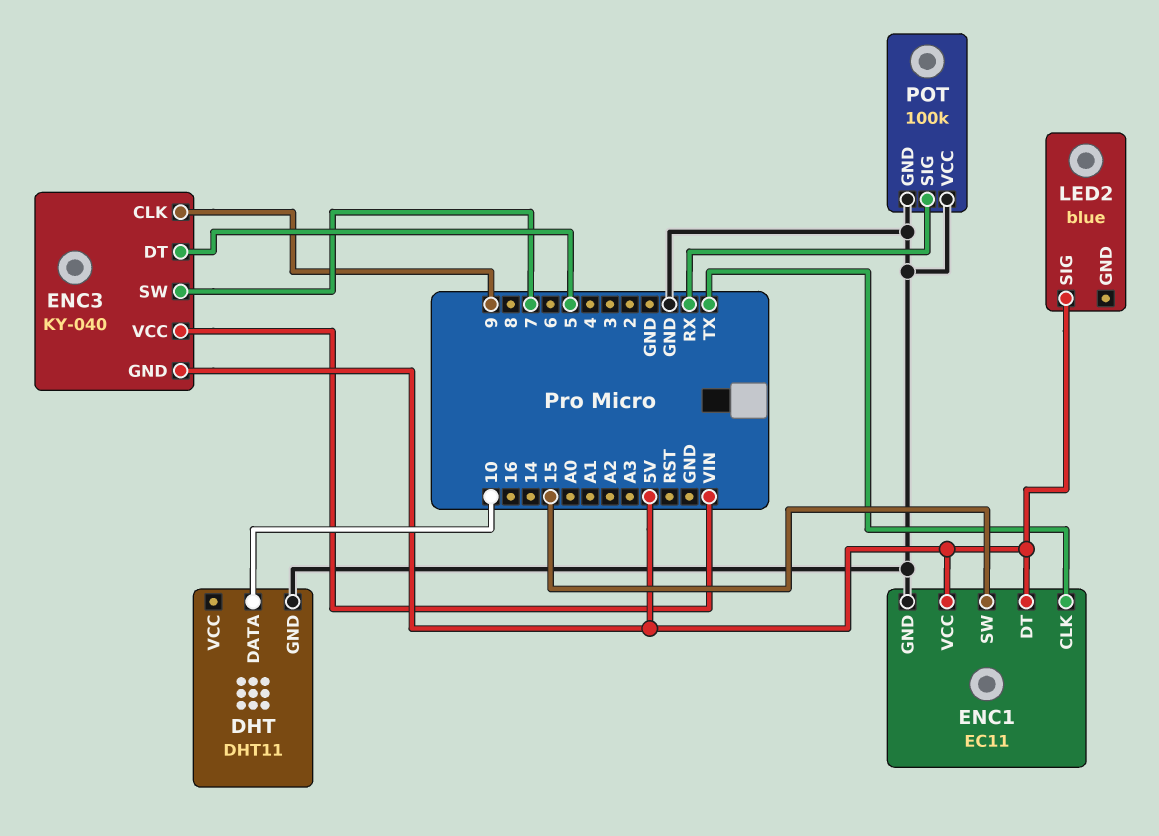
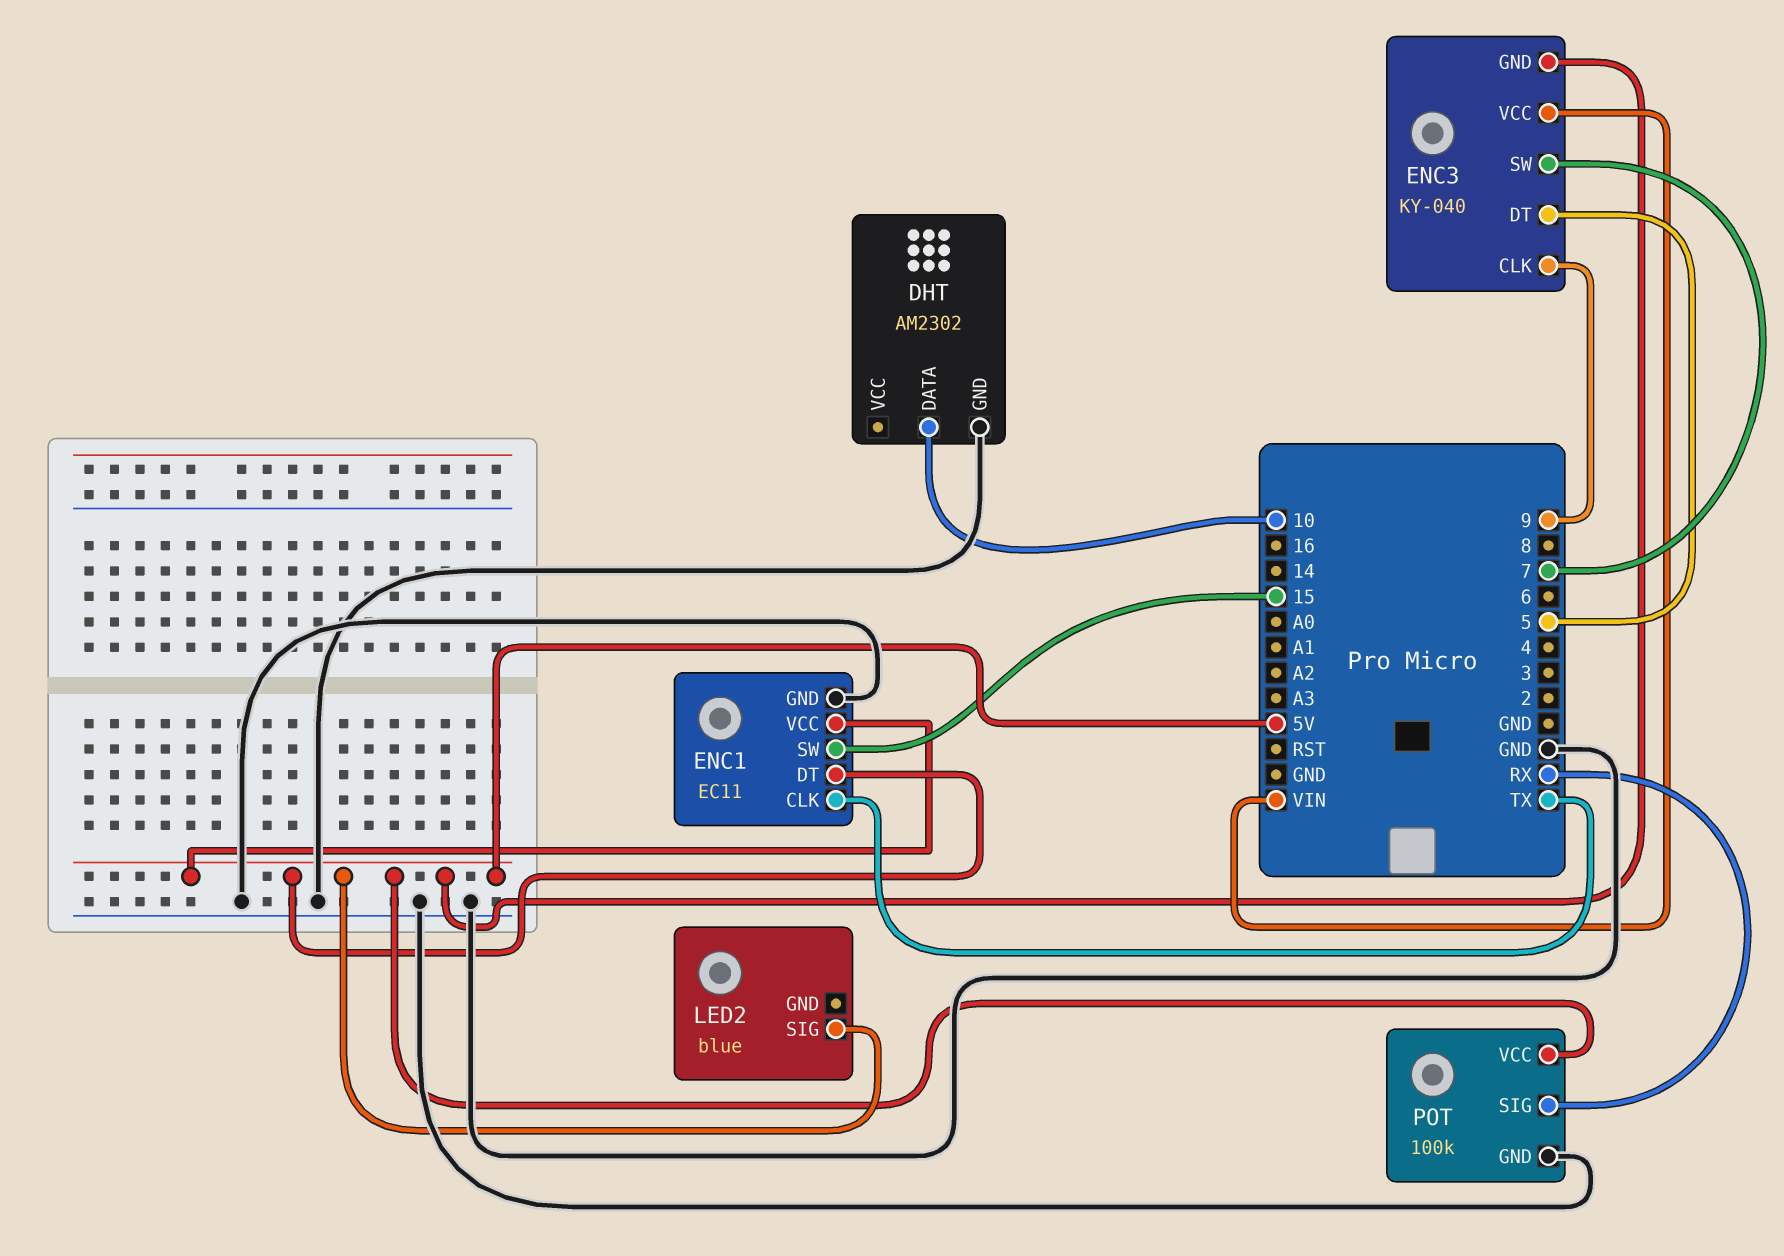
DHT: DHT11 -> AM2302
POT pin VCC: GND -> 5V

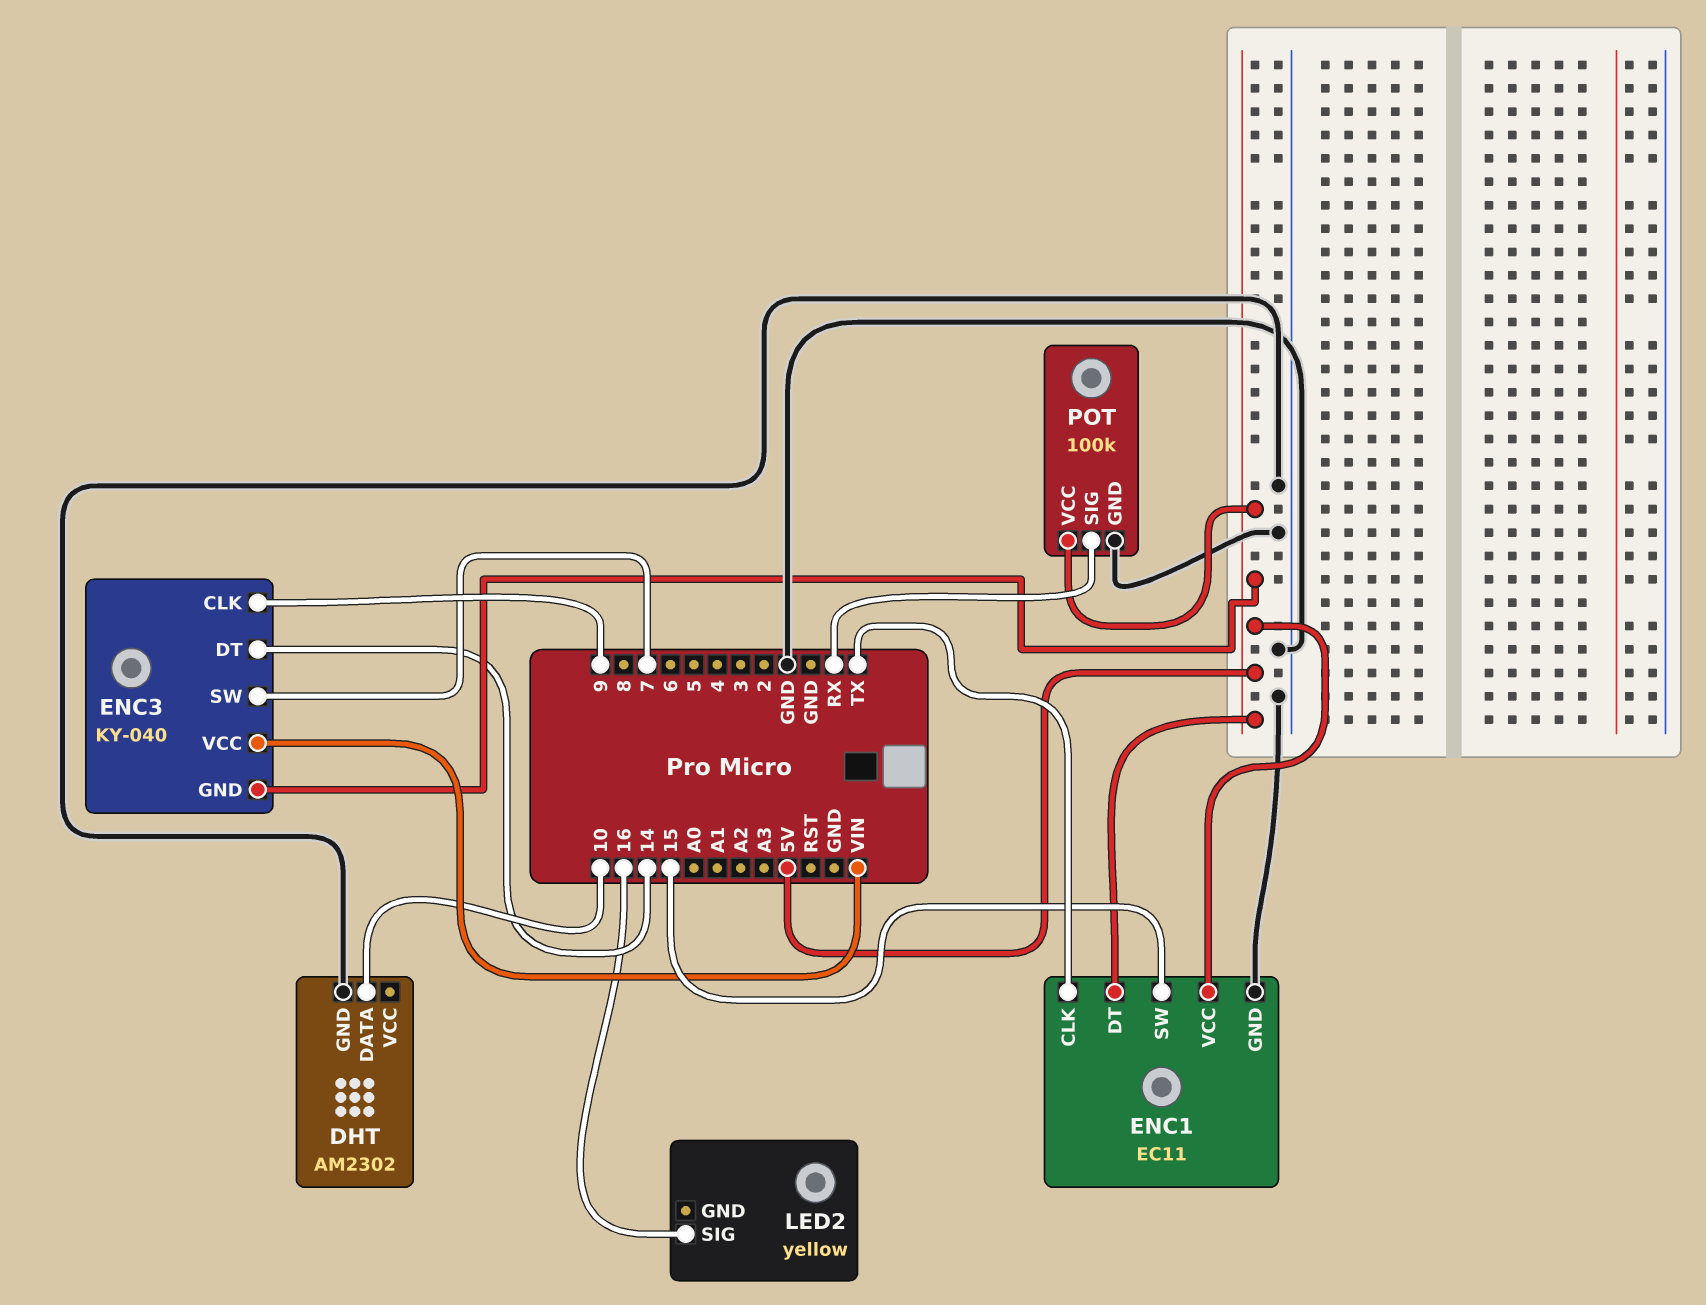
ENC3 pin DT: 5 -> 14
LED2: blue -> yellow
LED2 pin SIG: 5V -> 16

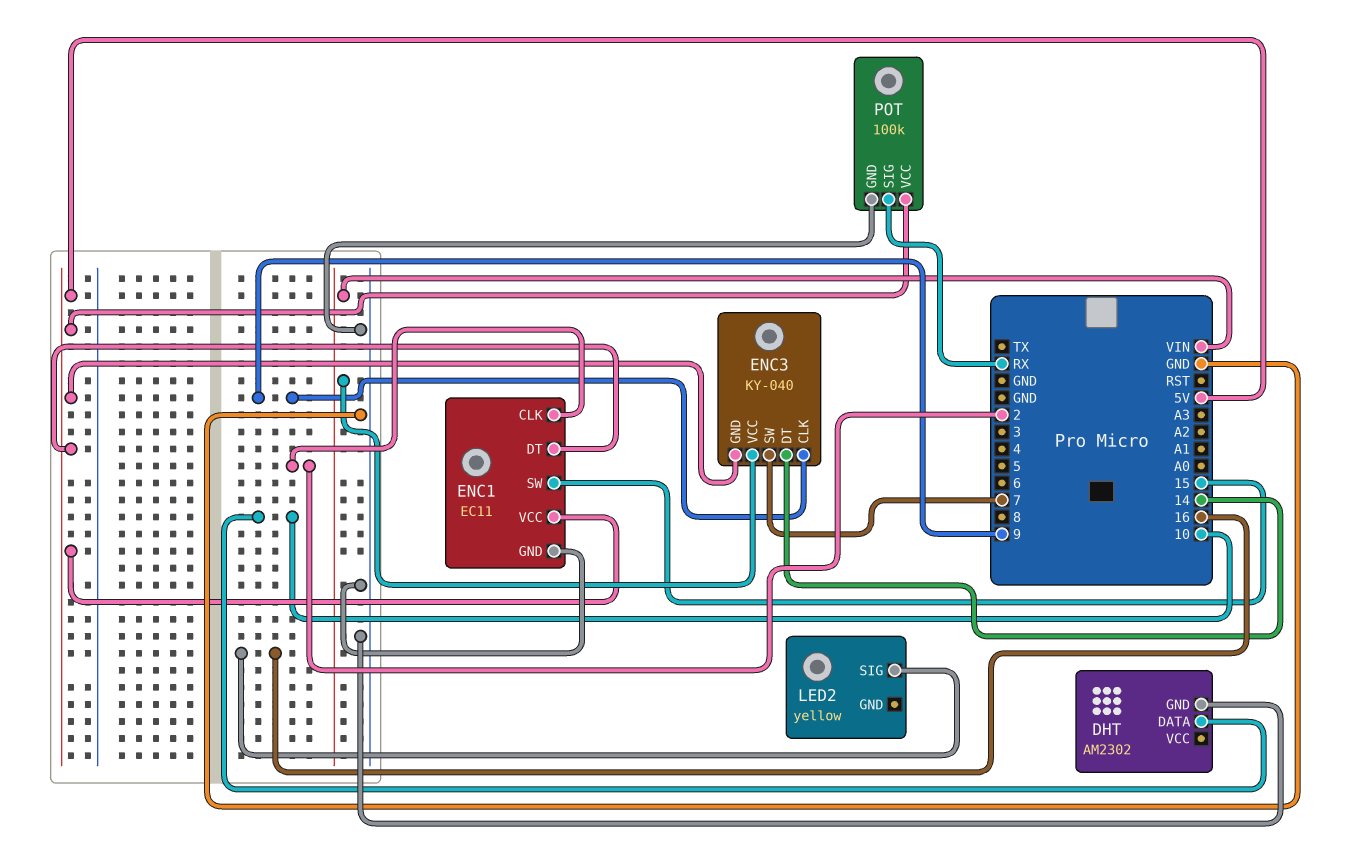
ENC1 pin CLK: TX -> 2

